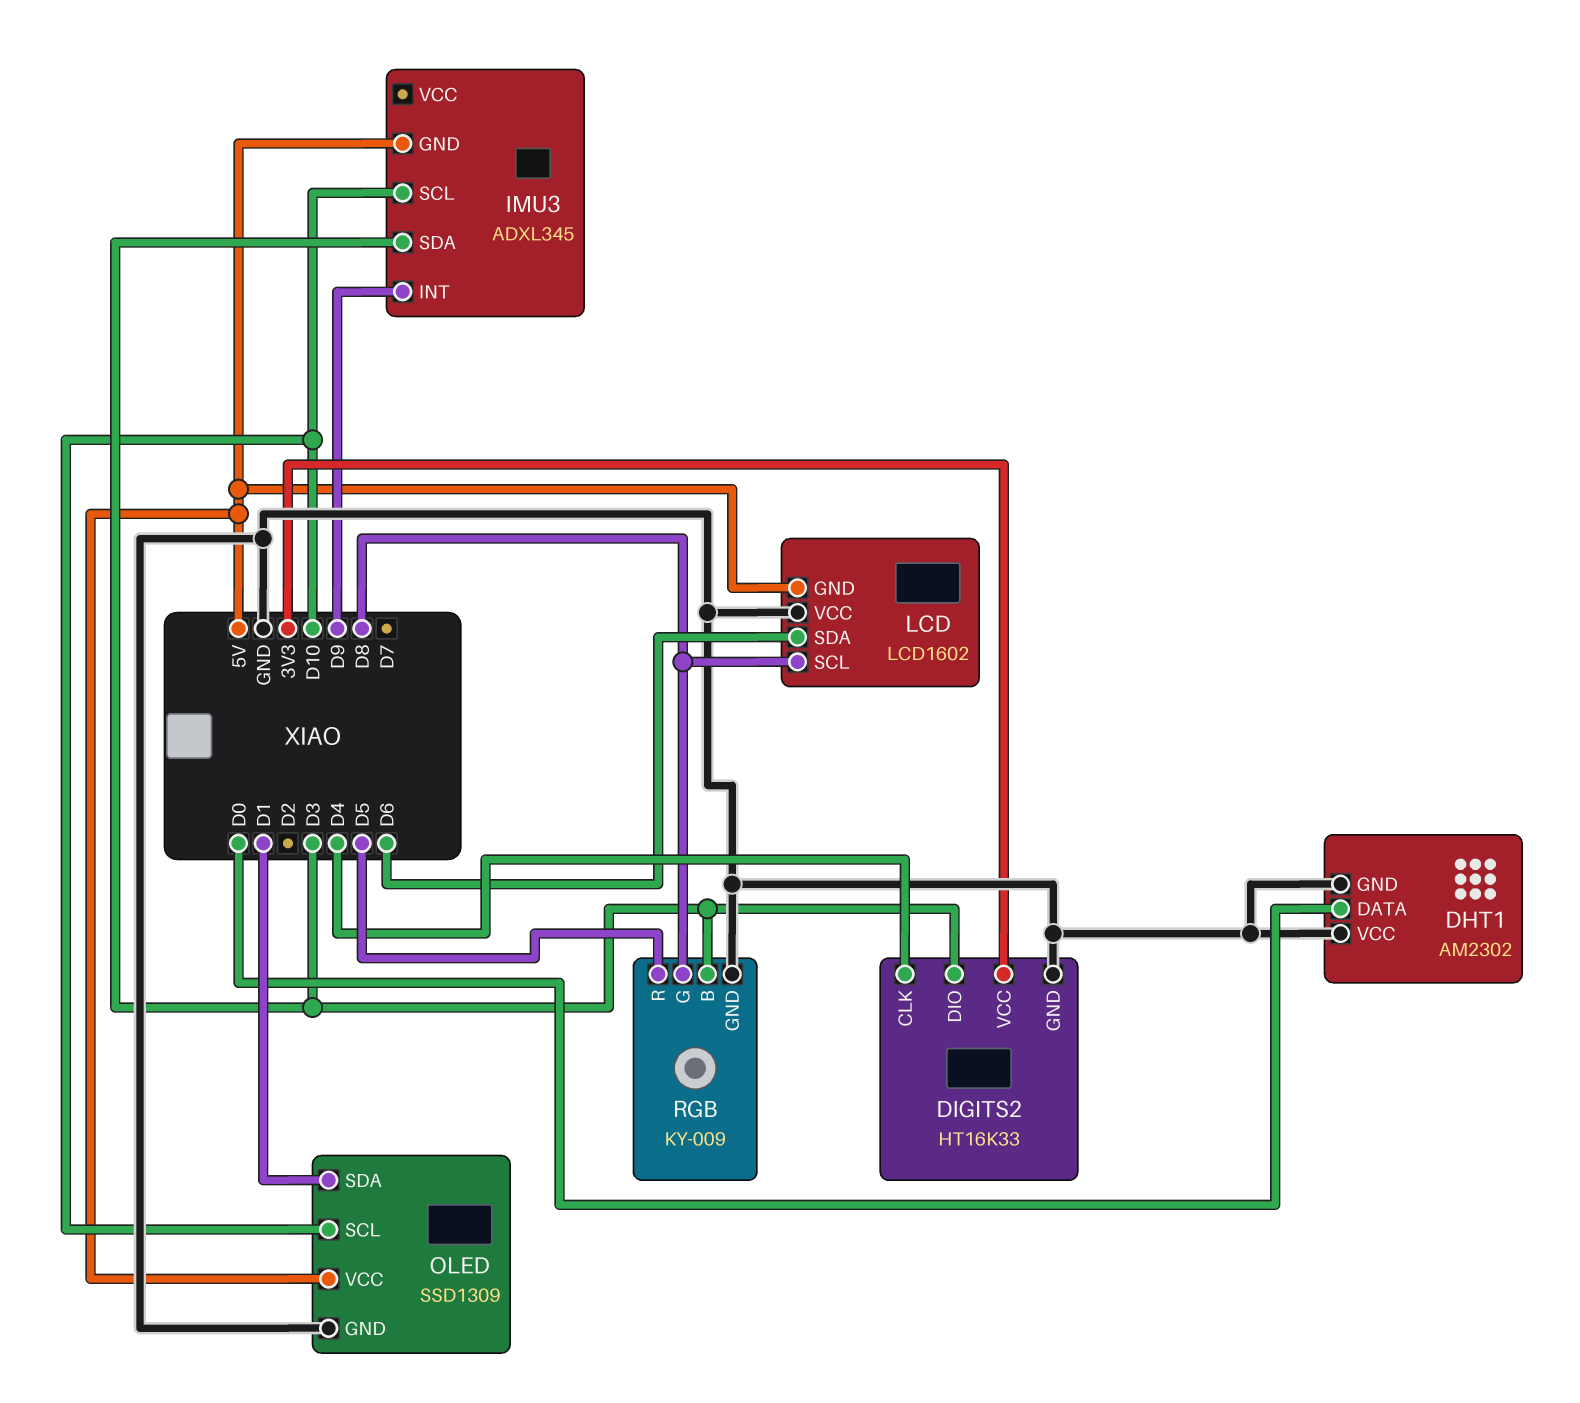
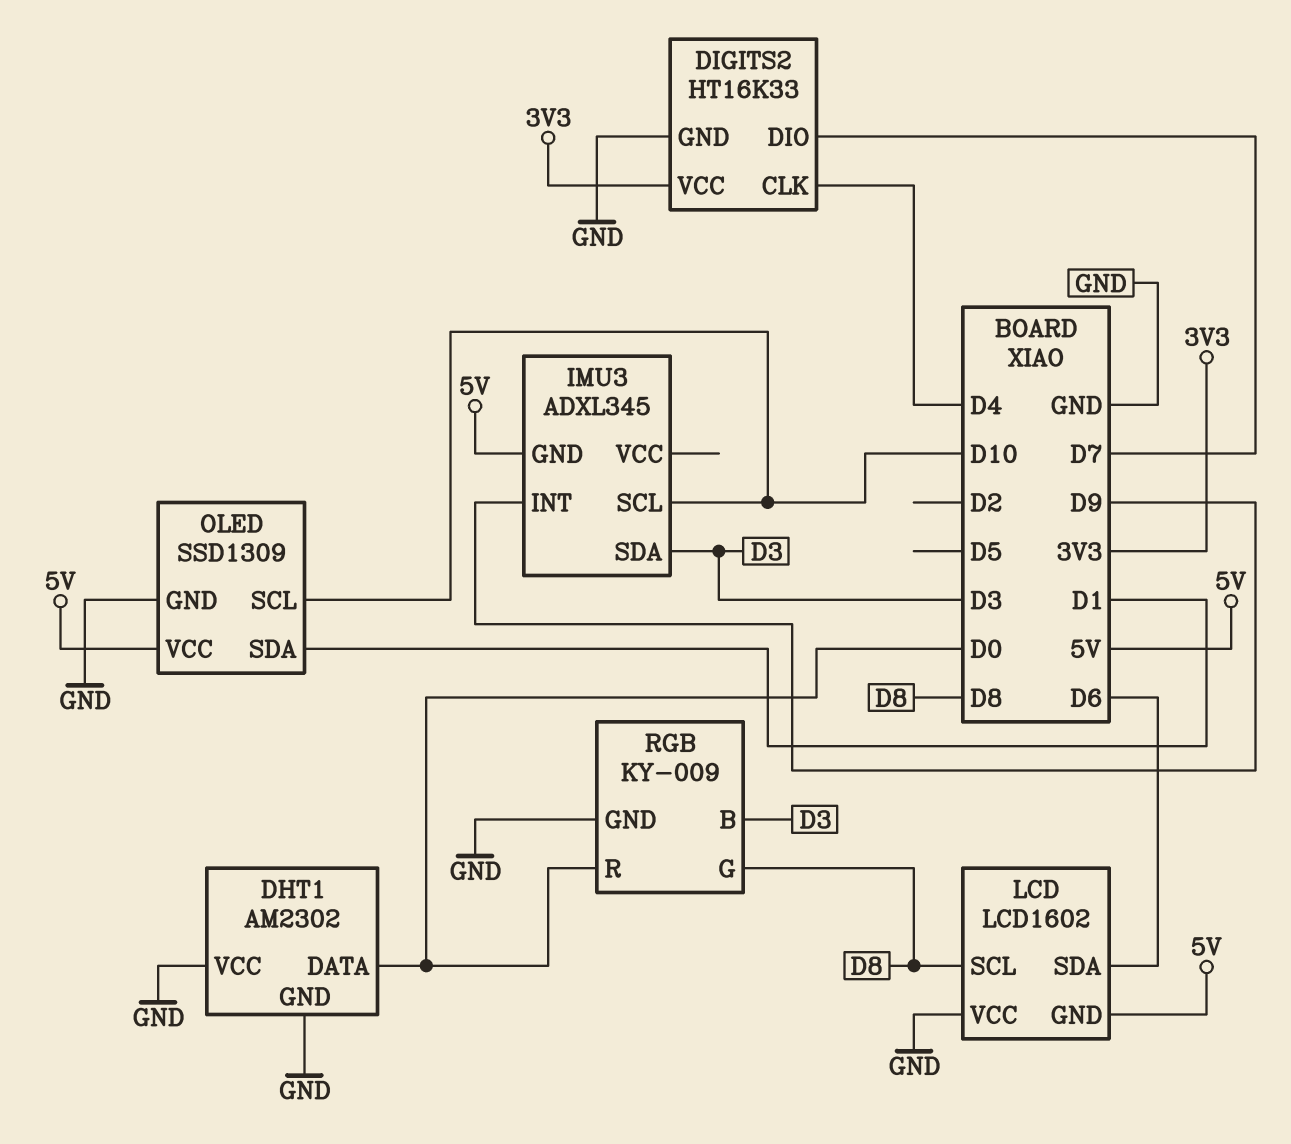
DIGITS2 pin DIO: D3 -> D7
RGB pin R: D5 -> D0

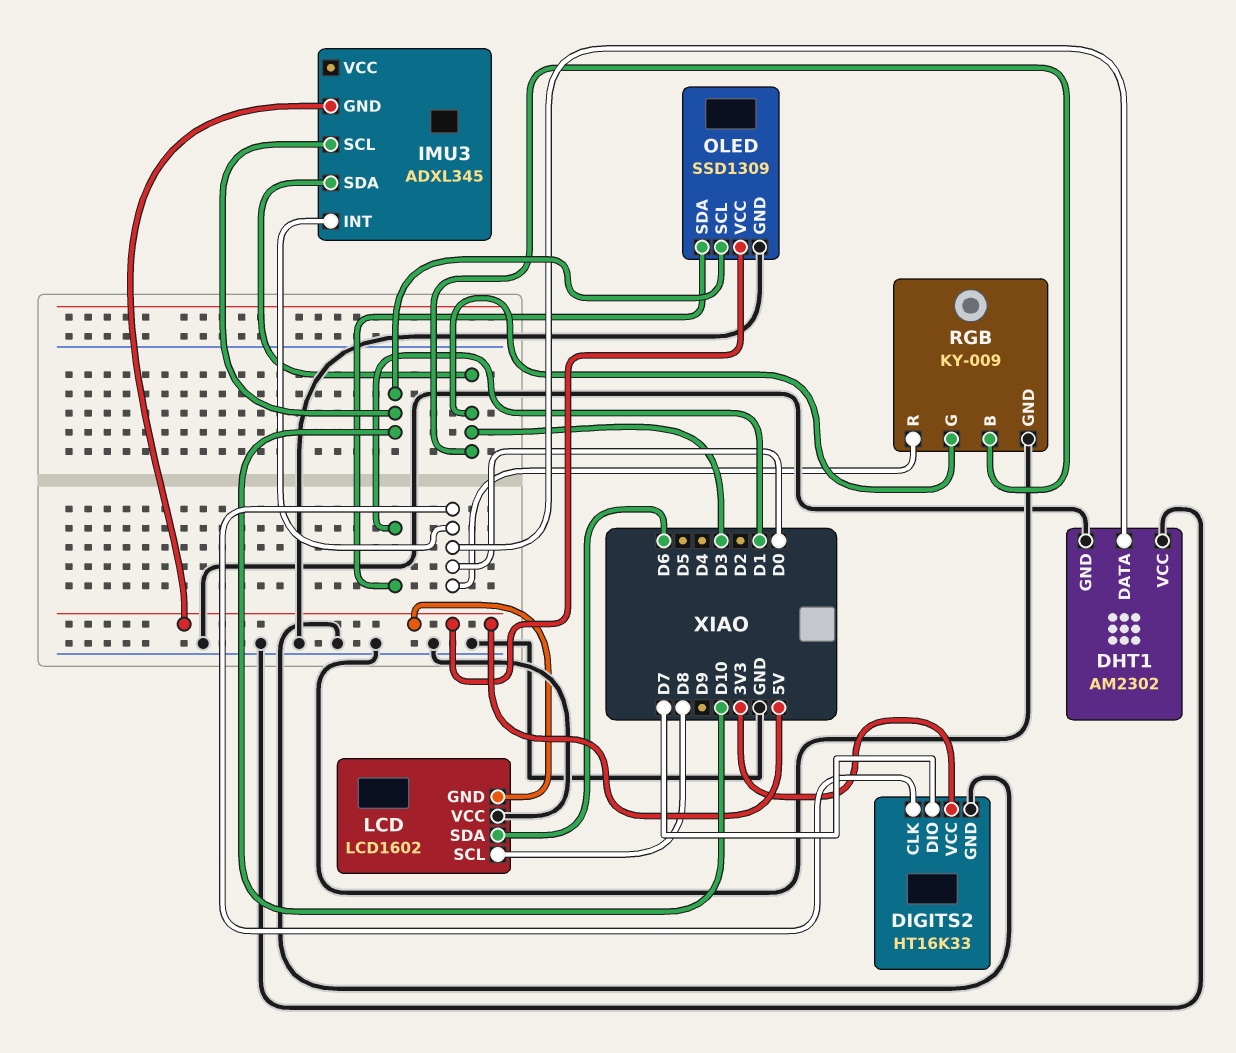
DIGITS2 pin CLK: D4 -> D0
IMU3 pin INT: D9 -> D0
RGB pin G: D8 -> D3

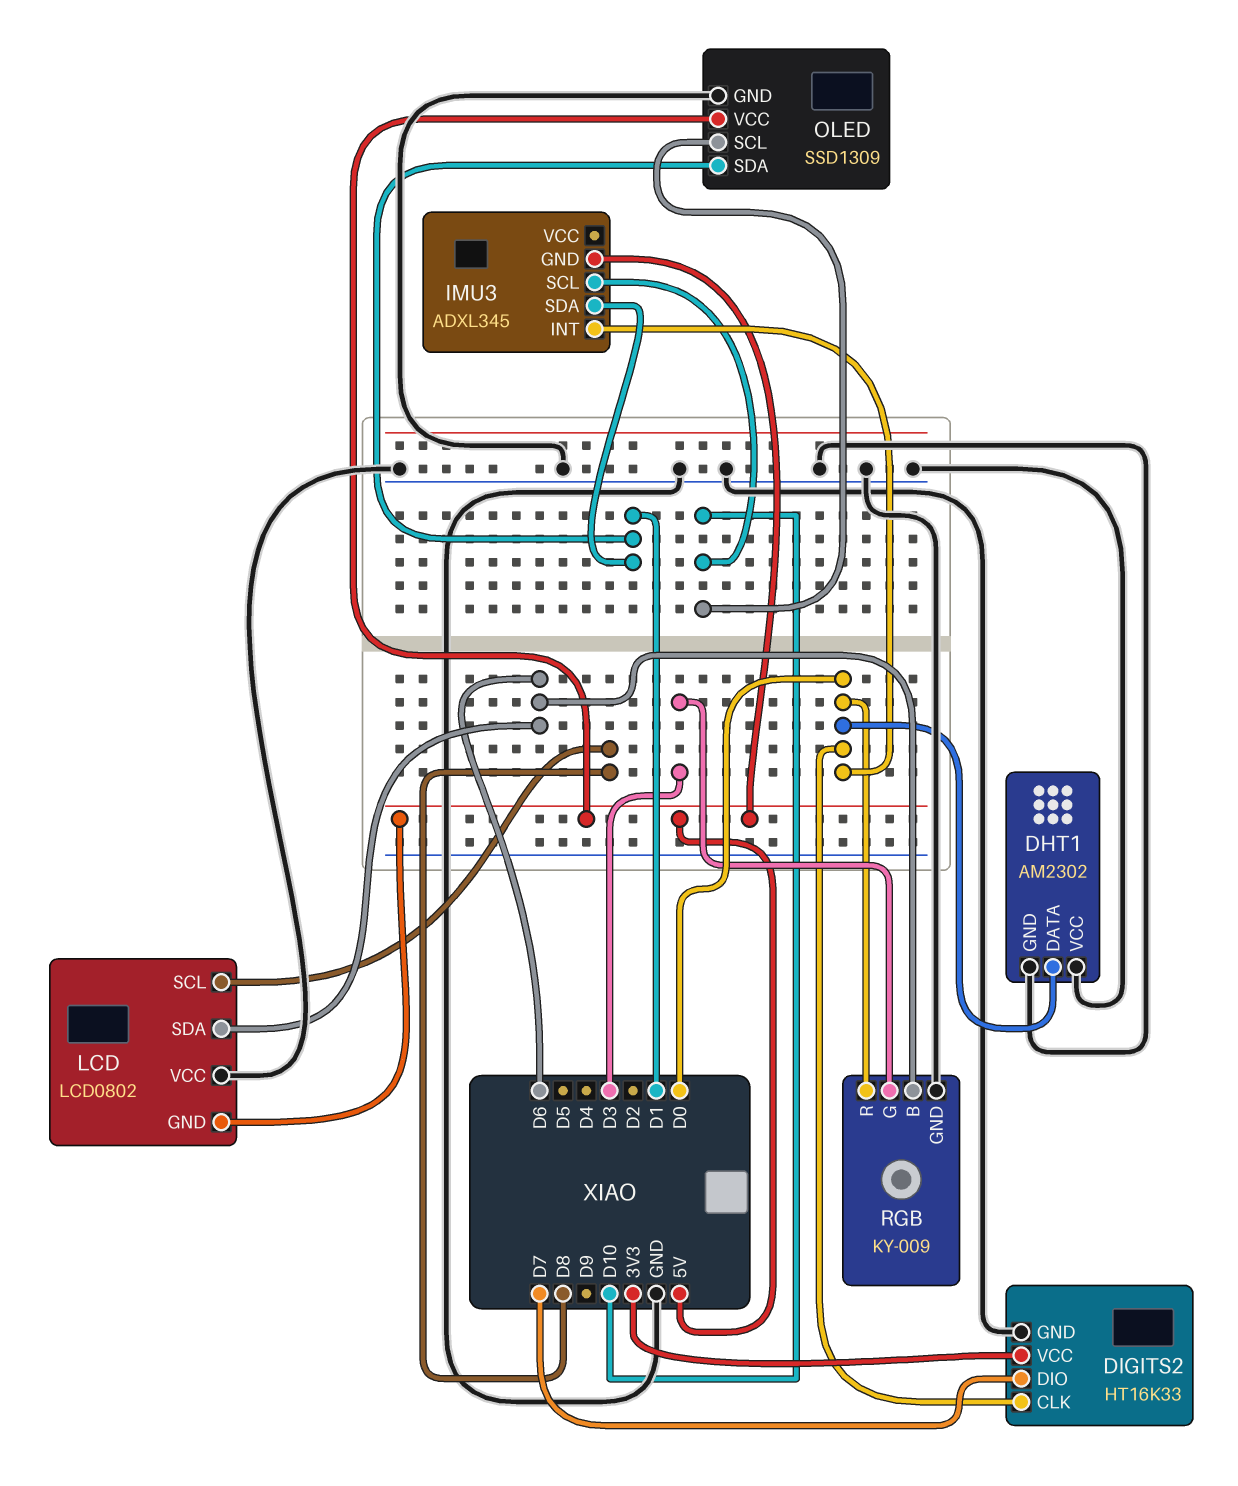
IMU3 pin SDA: D3 -> D1
LCD: LCD1602 -> LCD0802
RGB pin B: D3 -> D6

